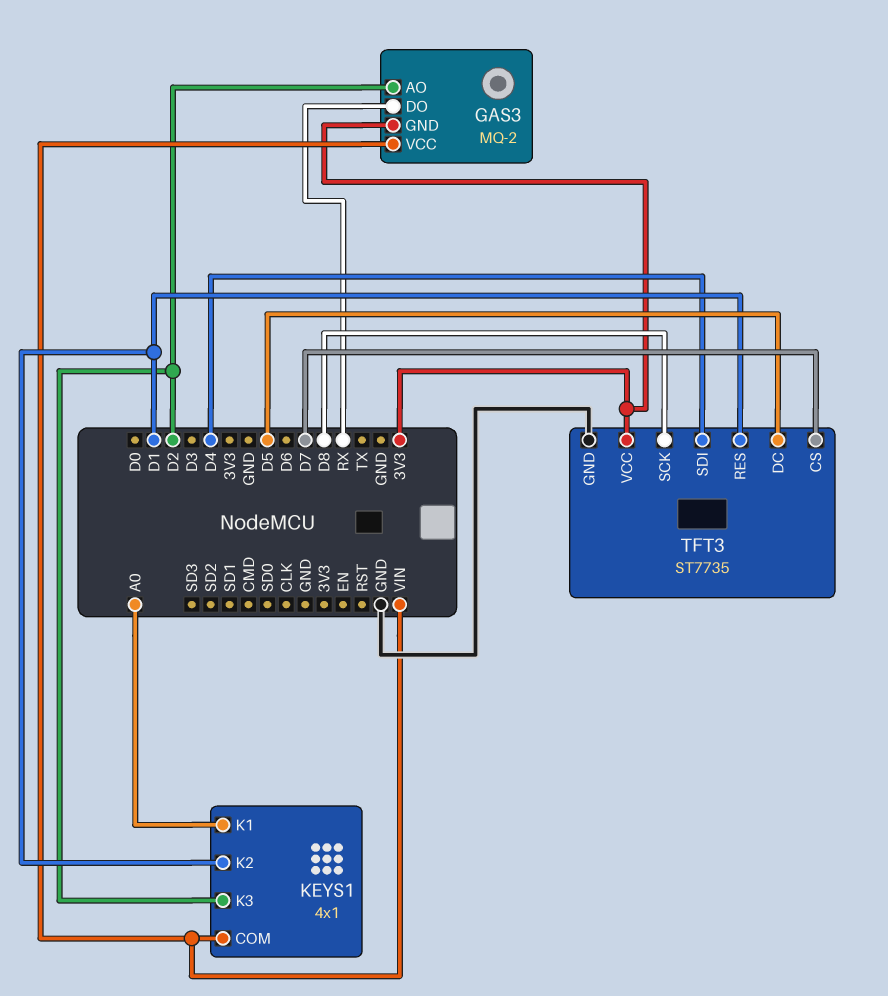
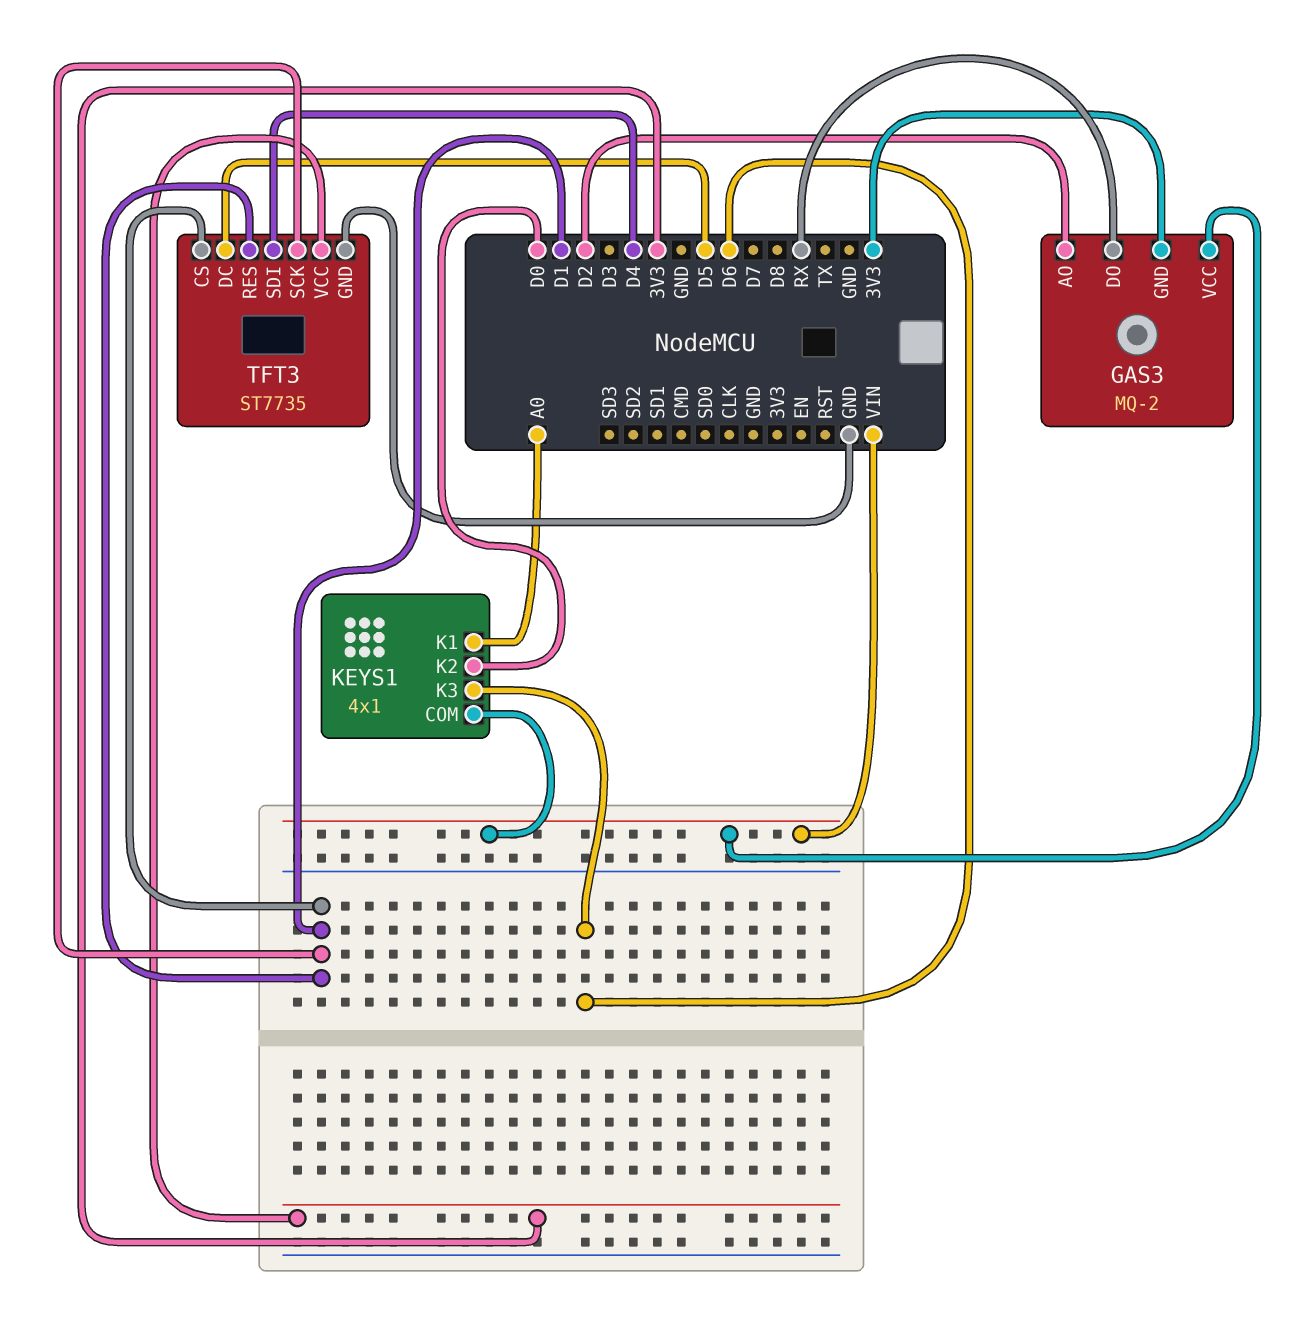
KEYS1 pin K2: D1 -> D0
KEYS1 pin K3: D2 -> D6
TFT3 pin CS: D7 -> D1
TFT3 pin SCK: D8 -> D1

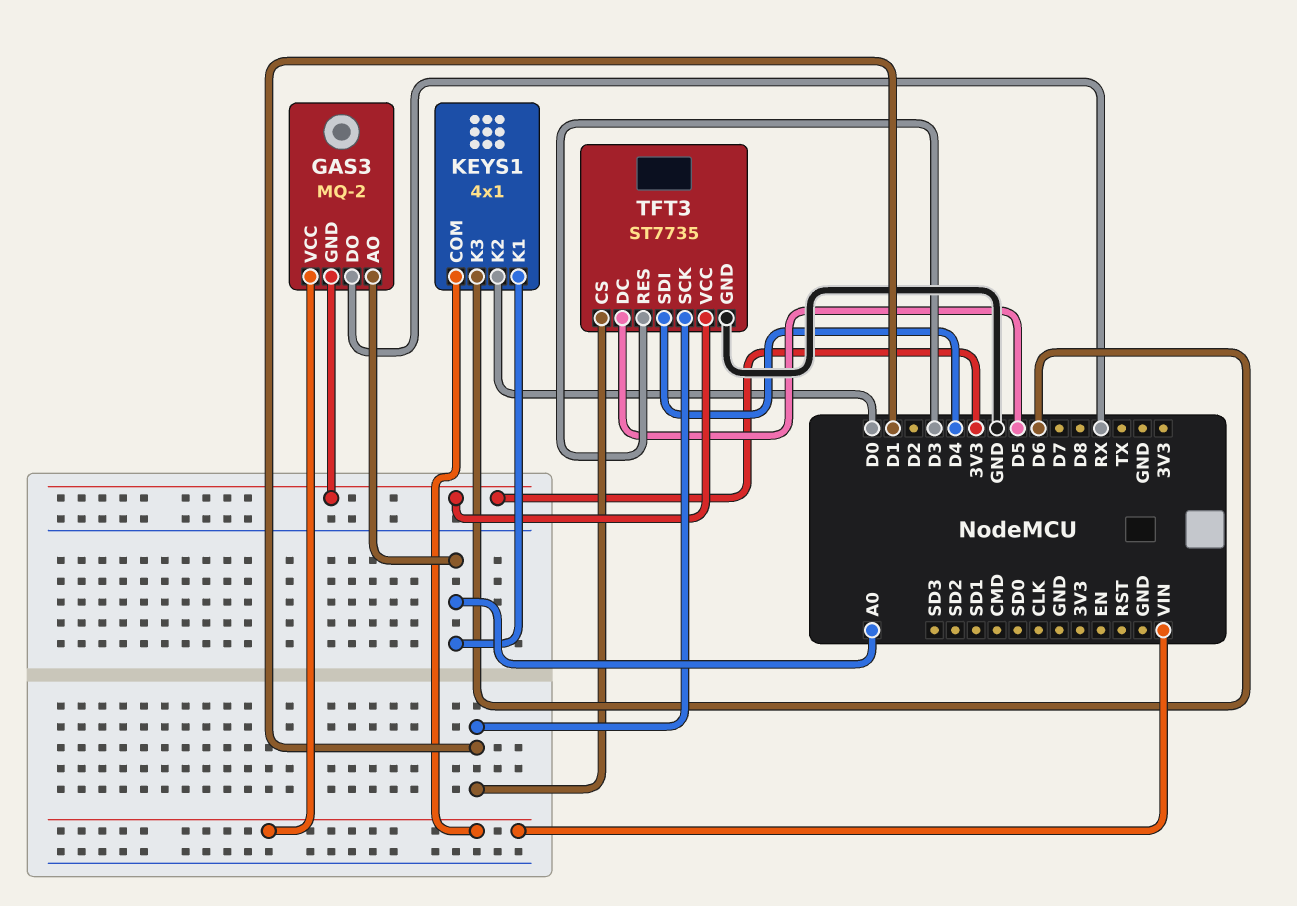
GAS3 pin AO: D2 -> A0
TFT3 pin RES: D1 -> D3

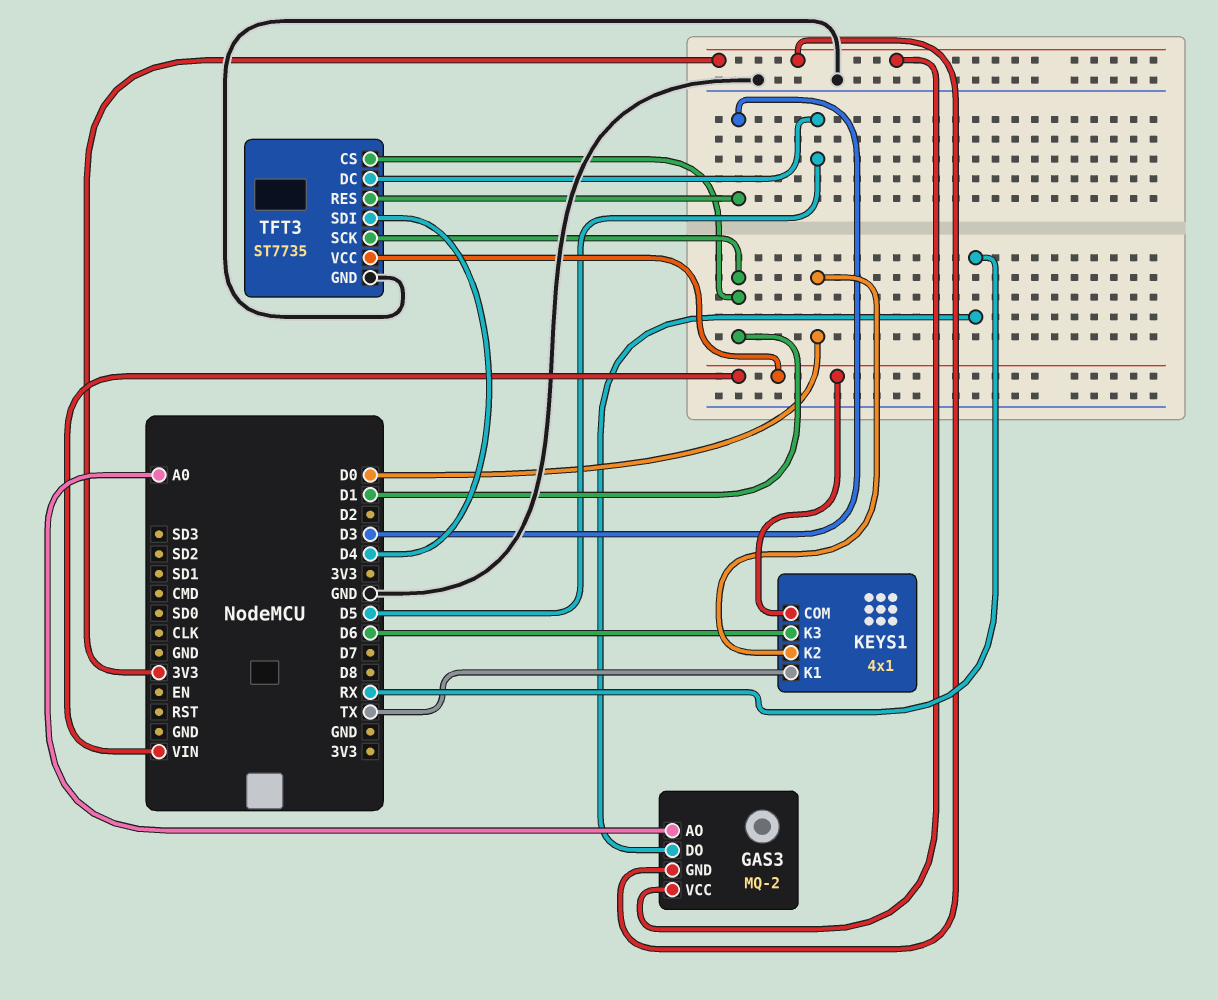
GAS3 pin VCC: VIN -> 3V3
KEYS1 pin K1: A0 -> TX
TFT3 pin VCC: 3V3 -> VIN

